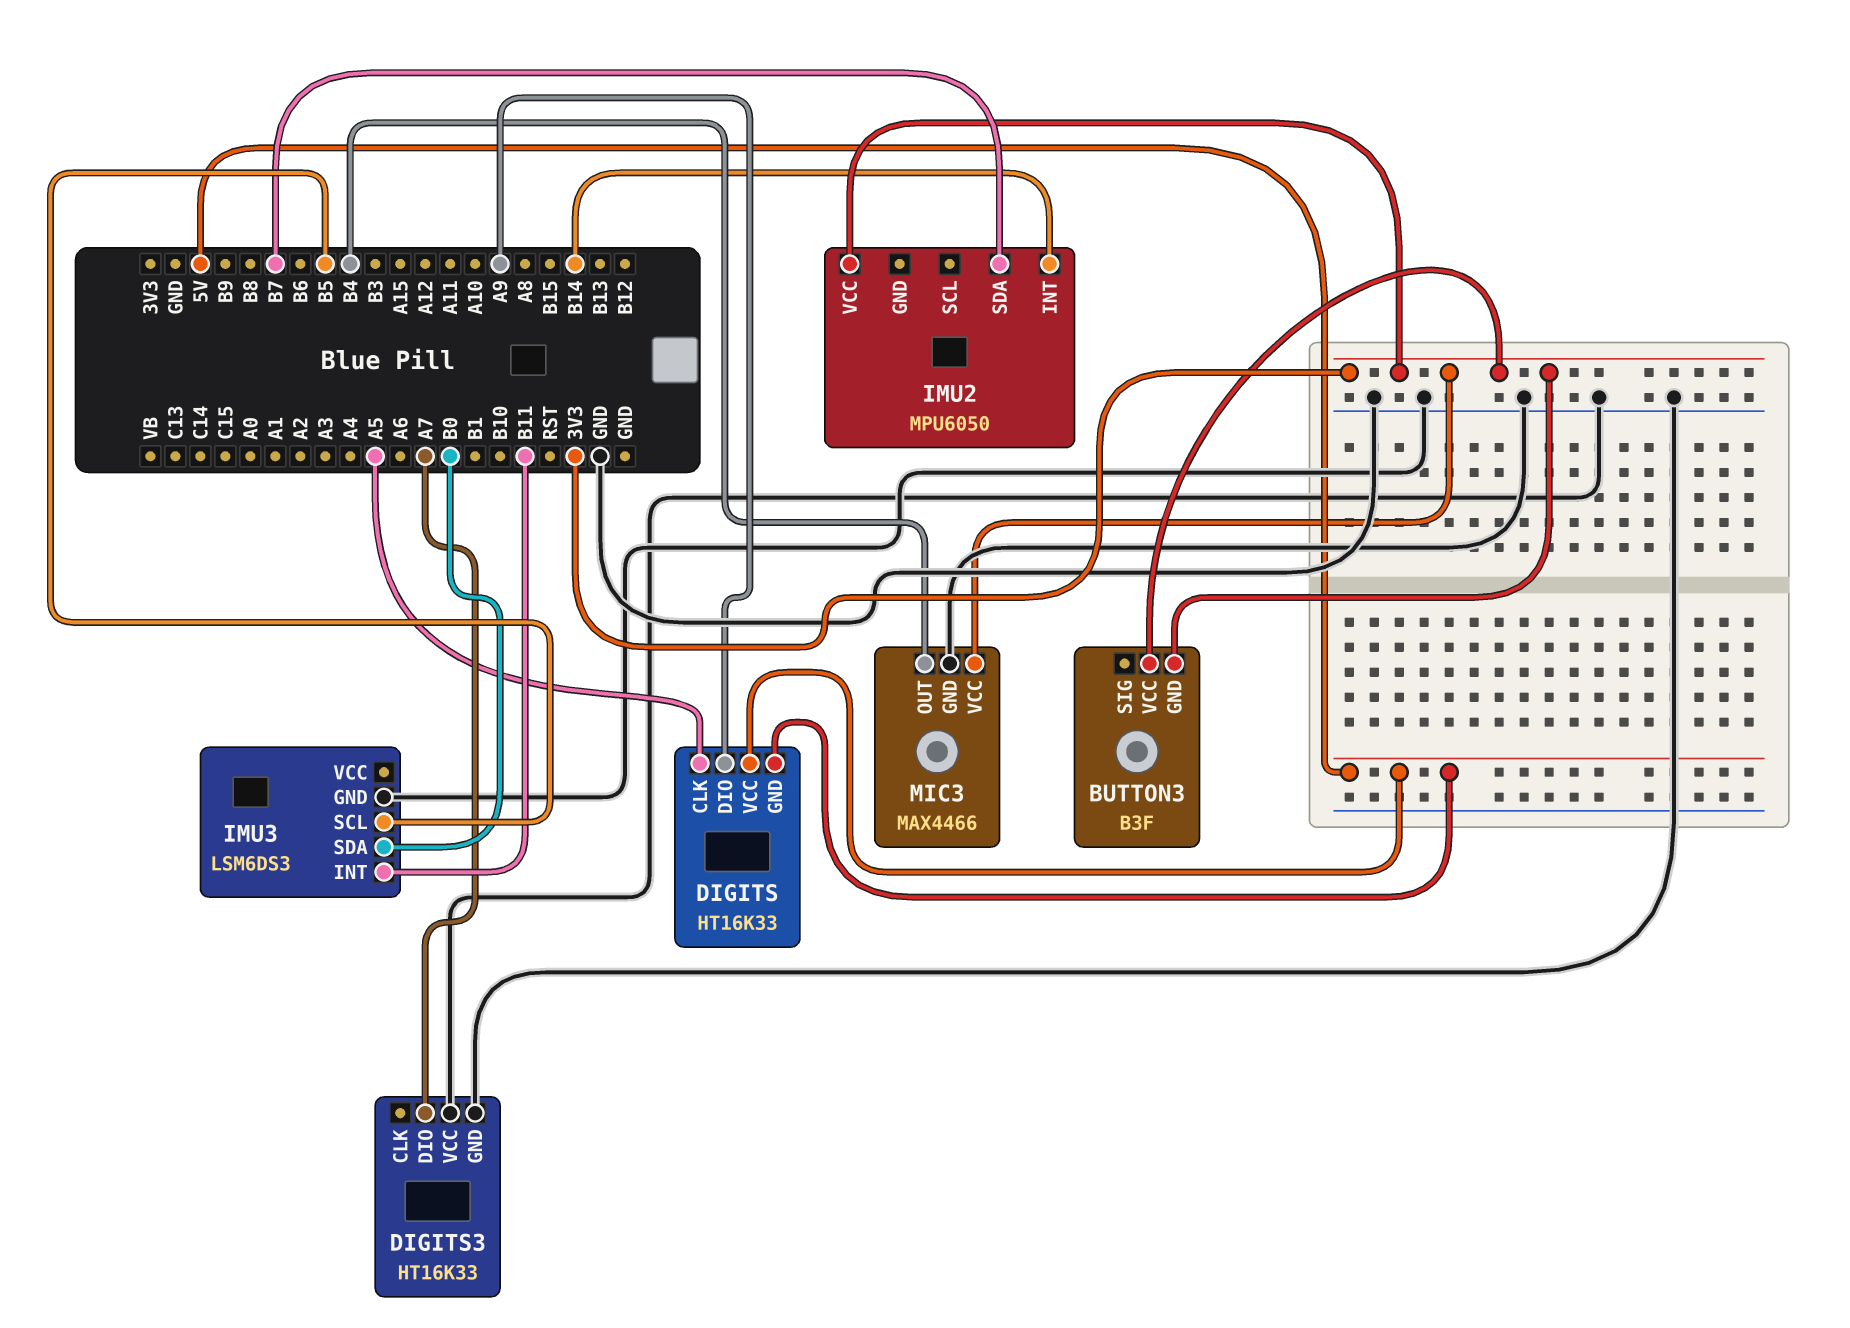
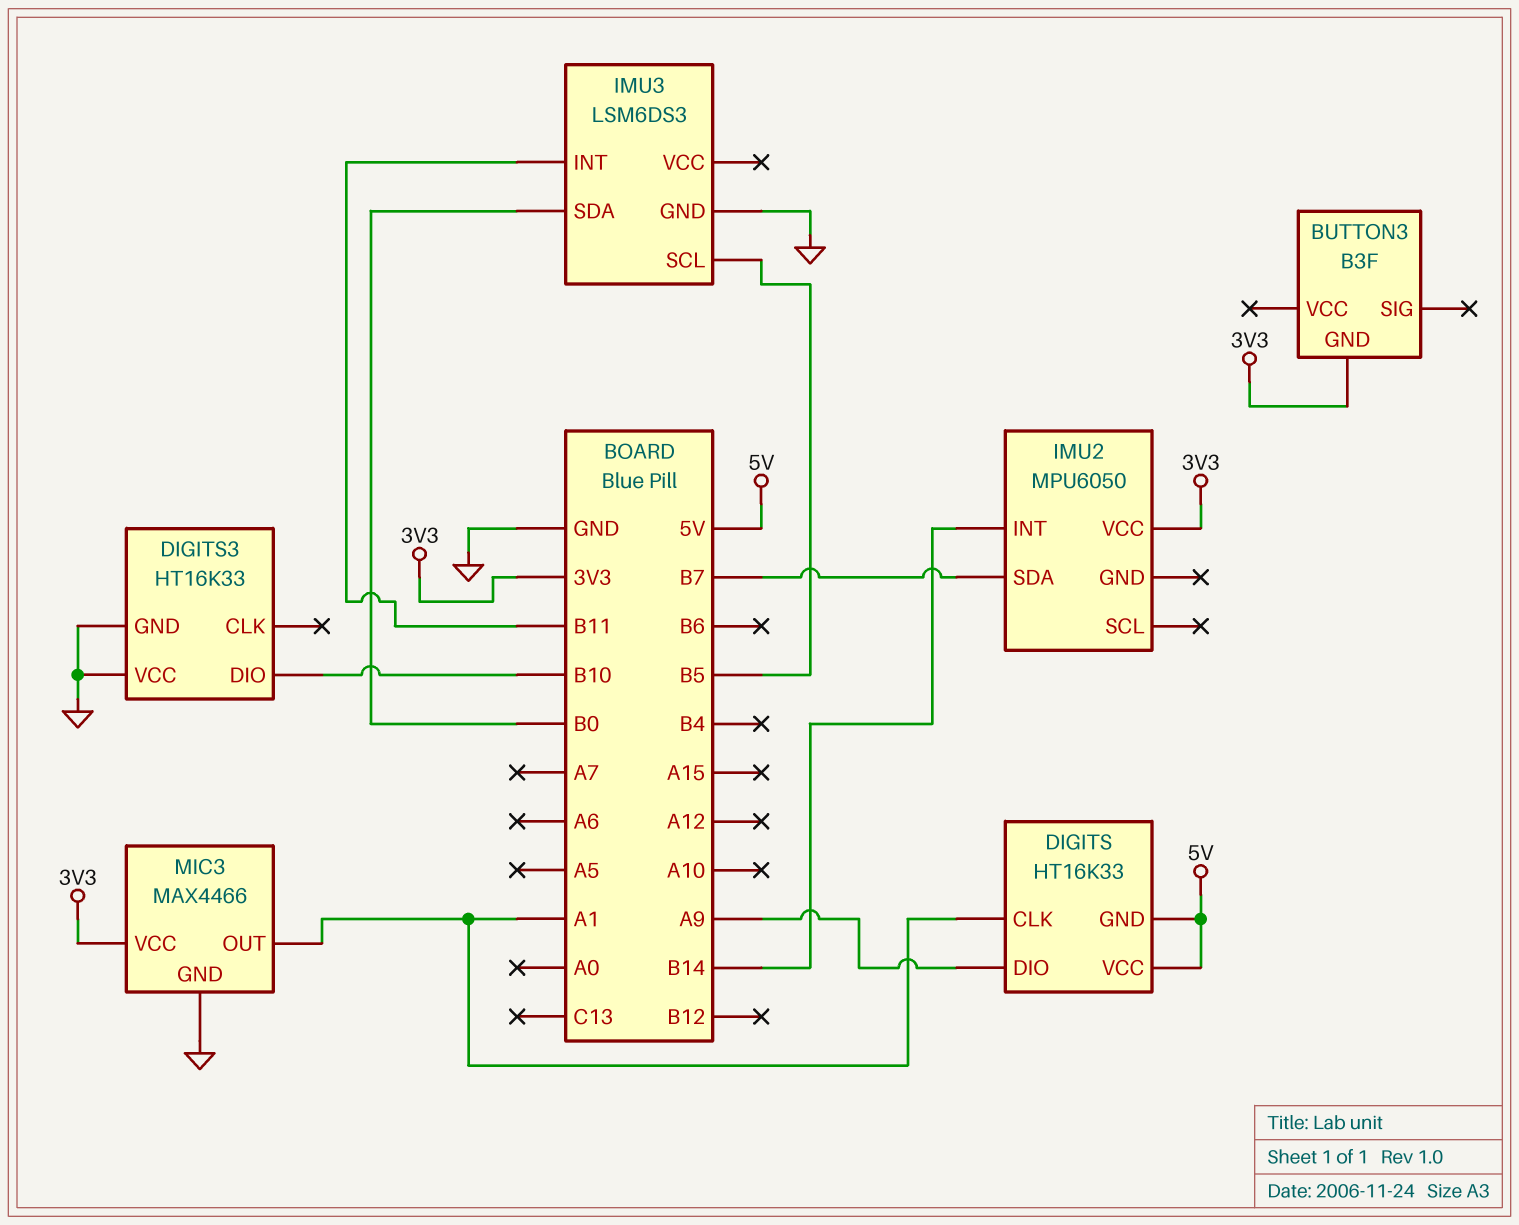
BUTTON3 pin VCC: 3V3 -> none
DIGITS pin CLK: A5 -> A1
DIGITS3 pin DIO: A7 -> B10
MIC3 pin OUT: B4 -> A1

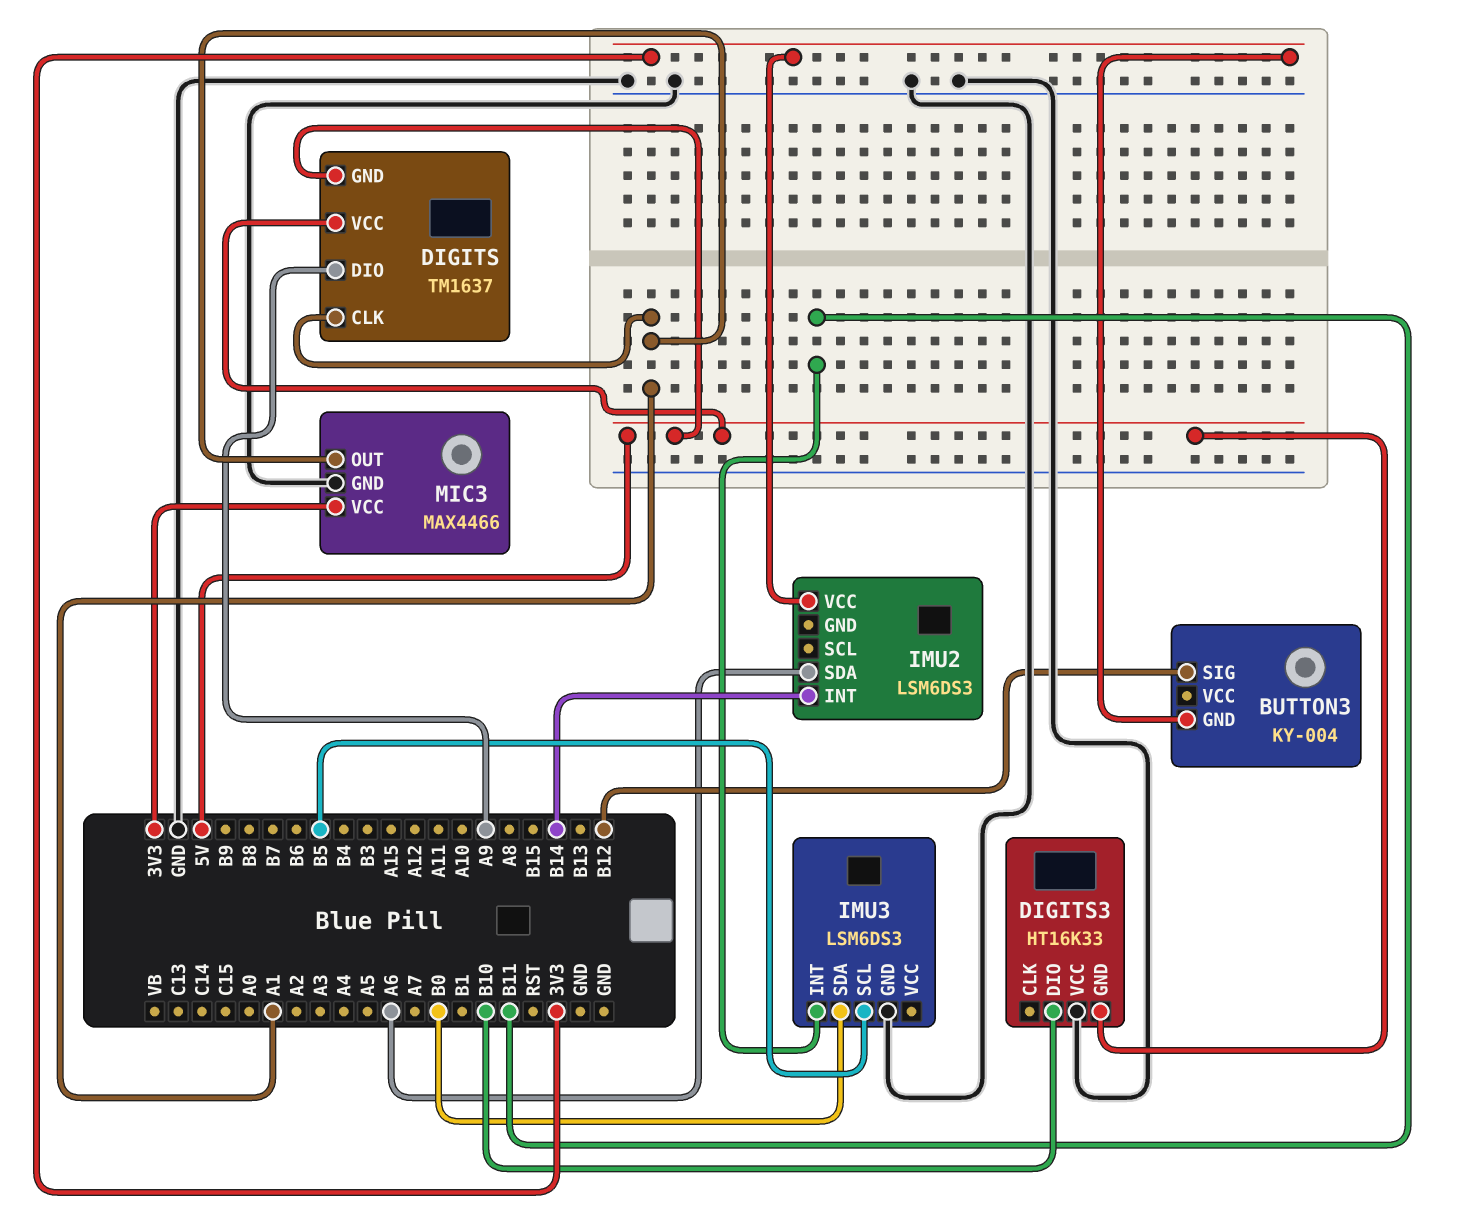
BUTTON3: B3F -> KY-004
BUTTON3 pin SIG: none -> B12
DIGITS: HT16K33 -> TM1637
DIGITS3 pin GND: GND -> 5V
IMU2: MPU6050 -> LSM6DS3
IMU2 pin SDA: B7 -> A6

